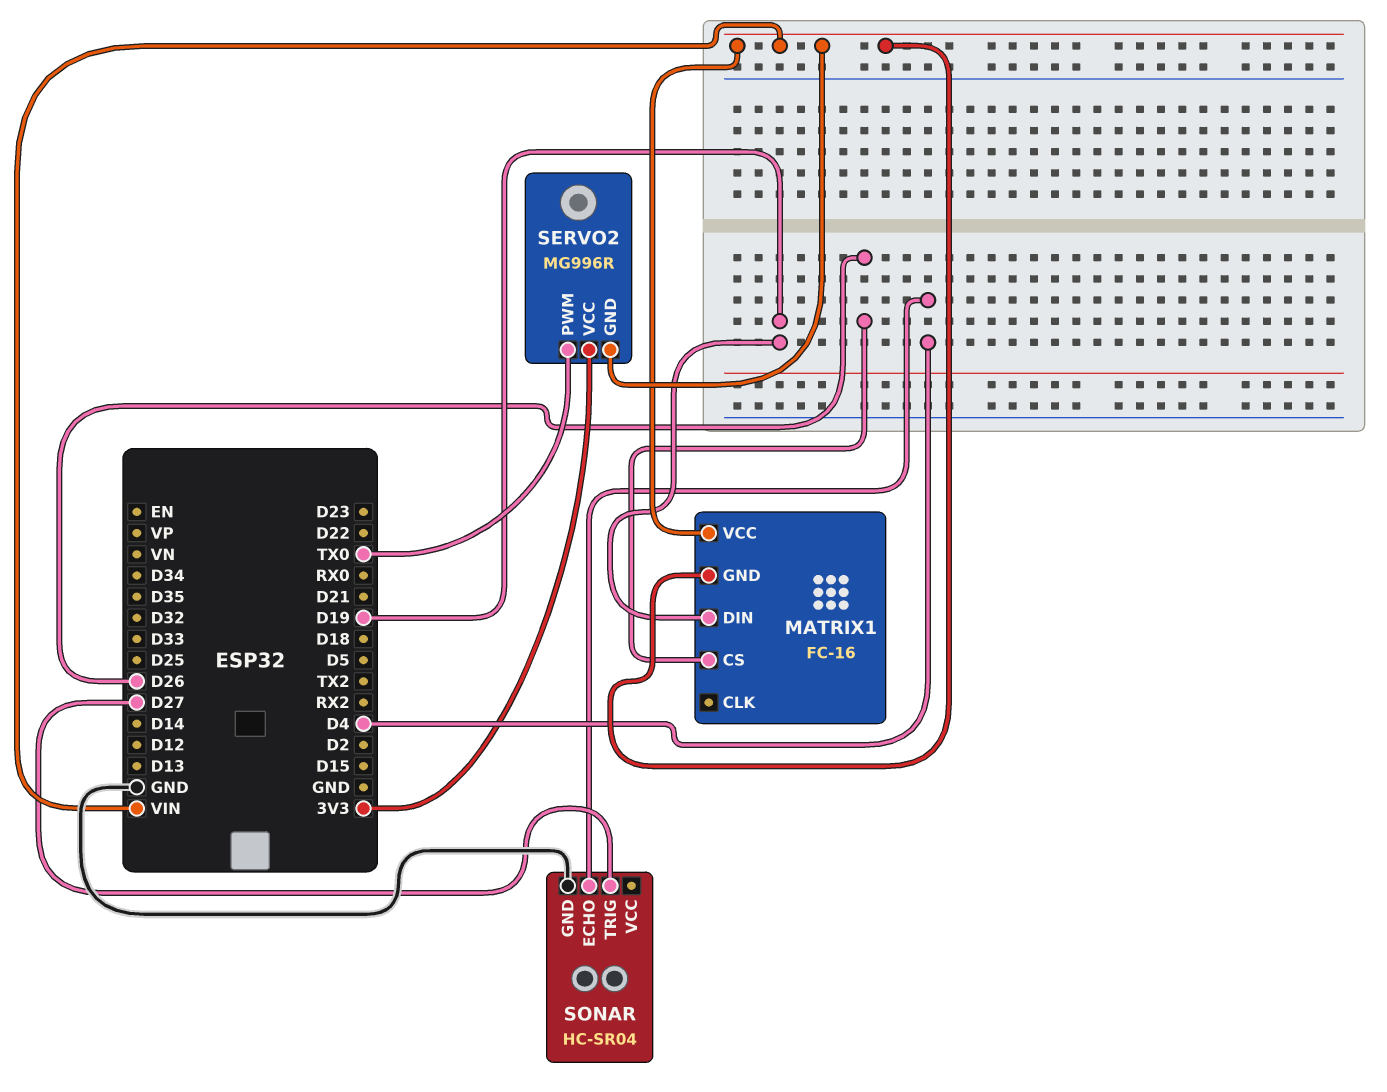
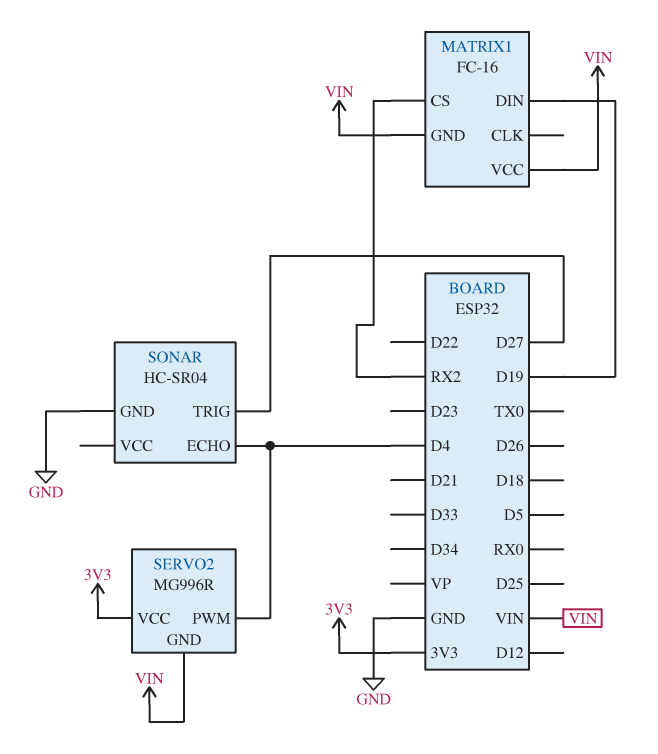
MATRIX1 pin CS: D26 -> RX2
SERVO2 pin PWM: TX0 -> D4

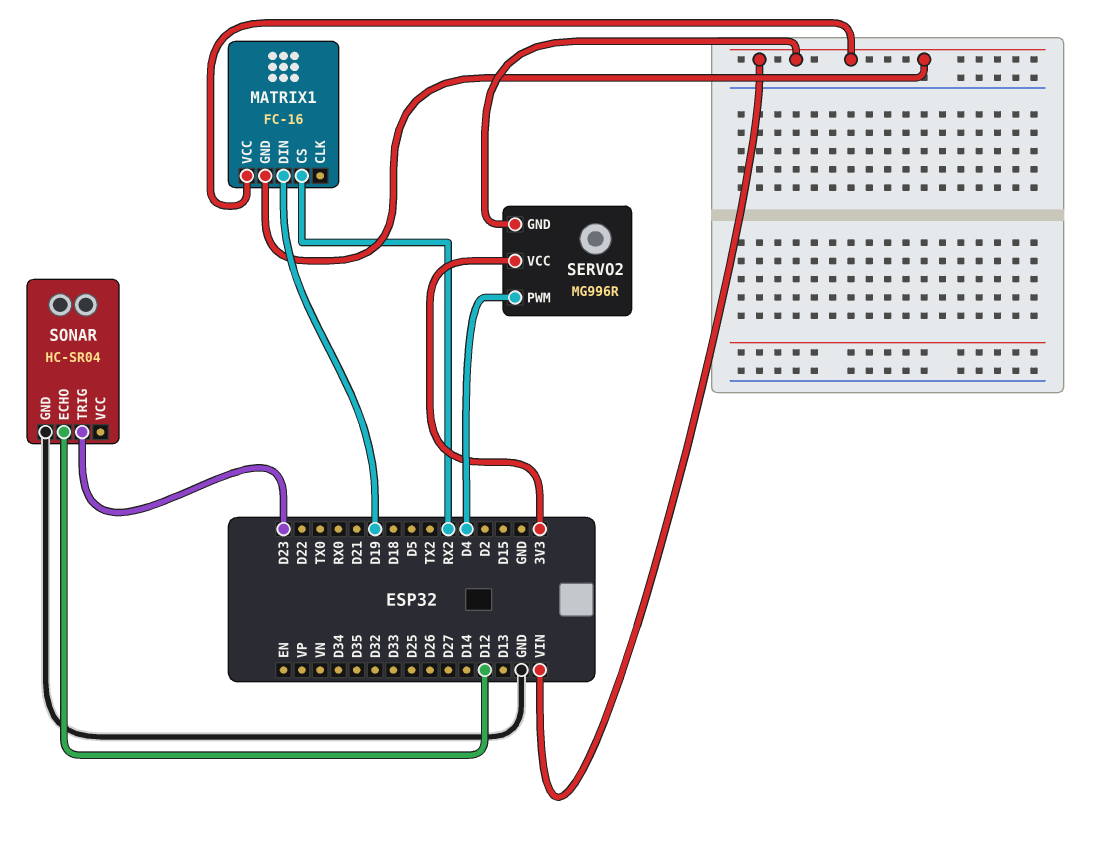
SONAR pin ECHO: D4 -> D12
SONAR pin TRIG: D27 -> D23

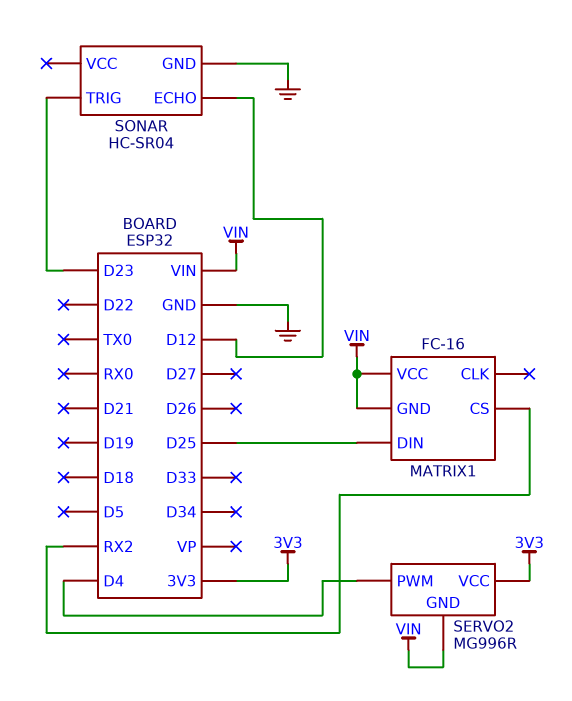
MATRIX1 pin DIN: D19 -> D25

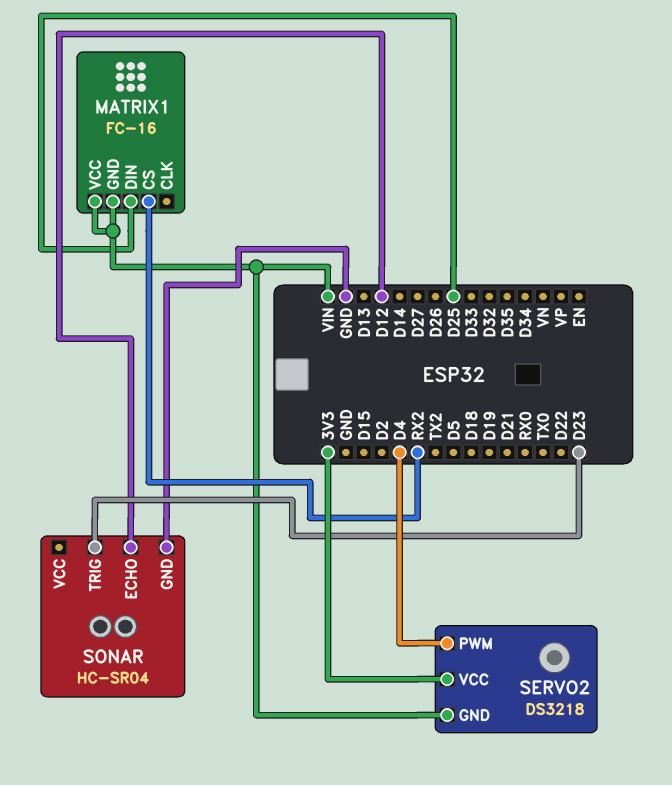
SERVO2: MG996R -> DS3218

